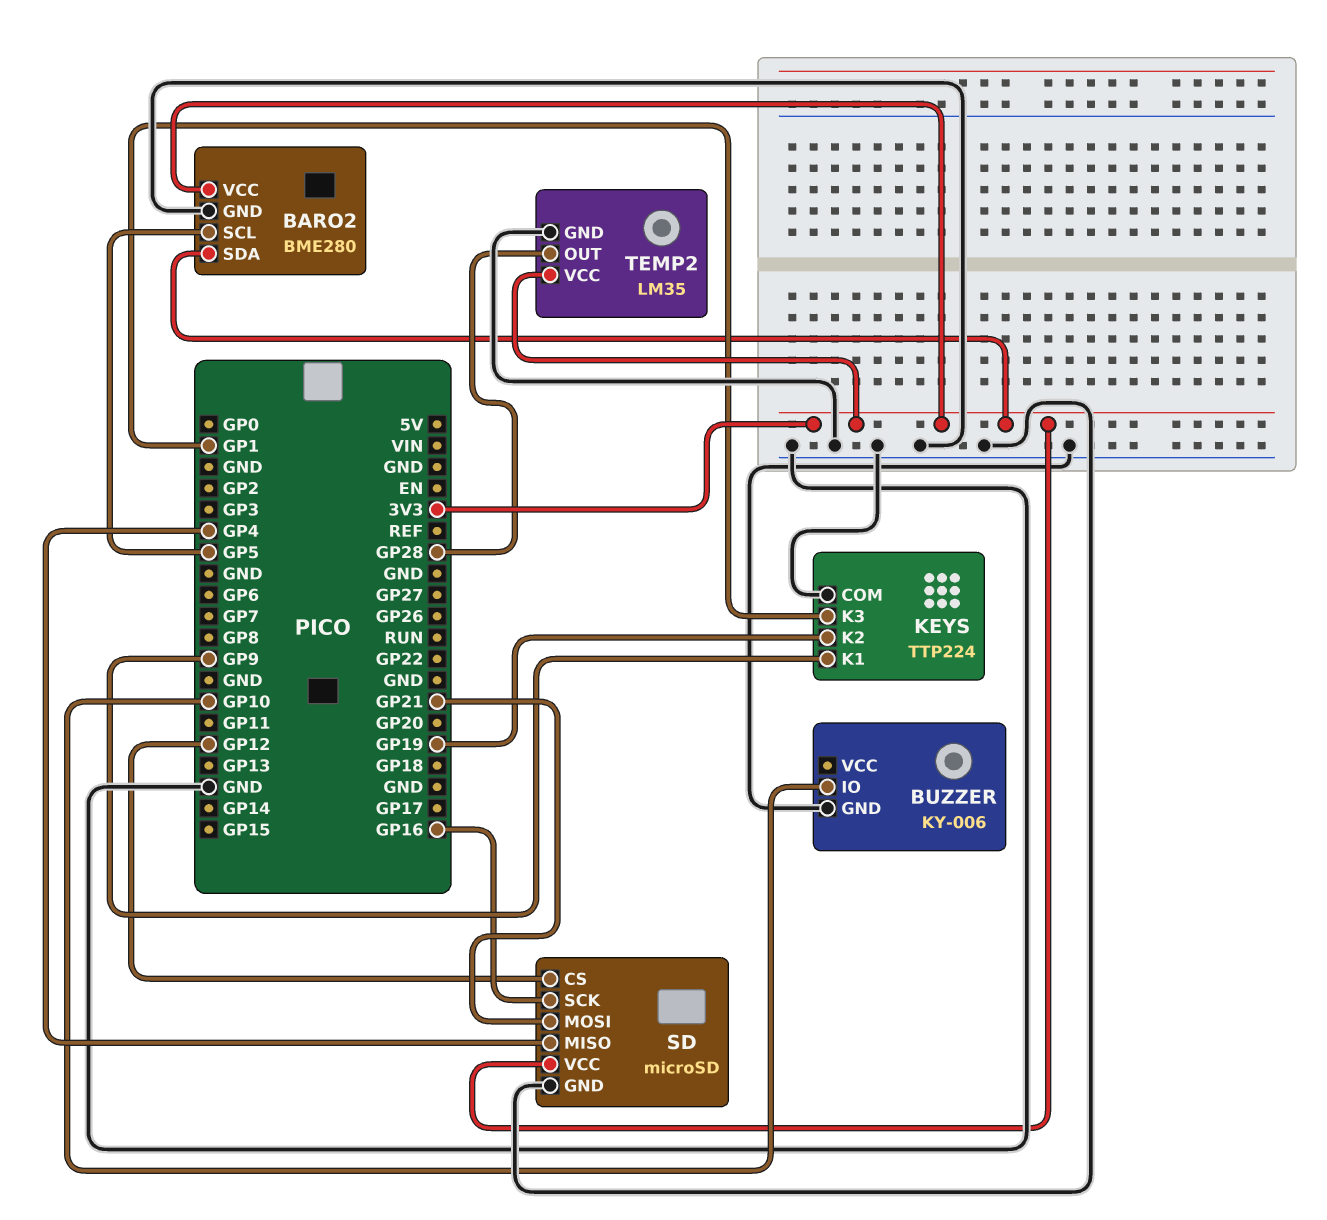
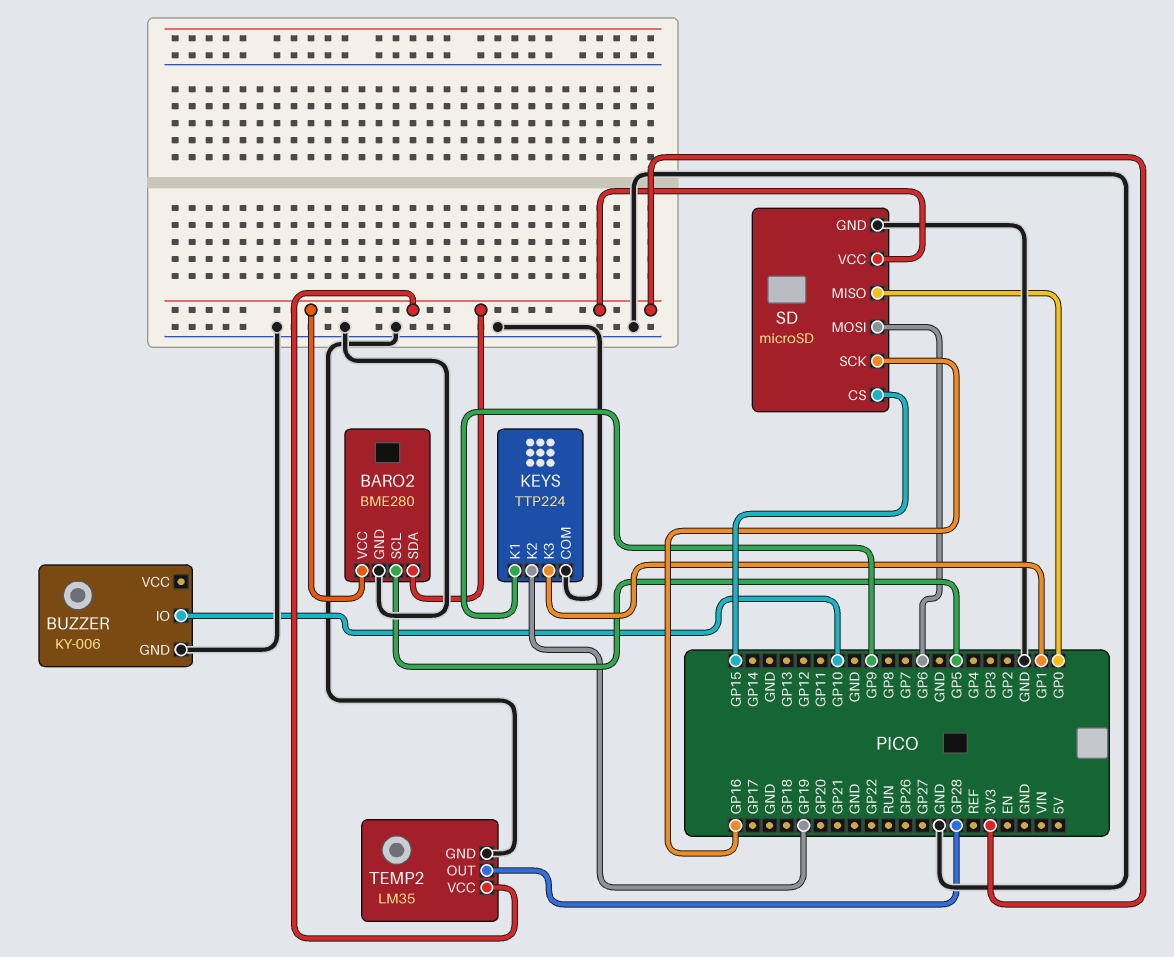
SD pin CS: GP12 -> GP15
SD pin MISO: GP4 -> GP0
SD pin MOSI: GP21 -> GP6

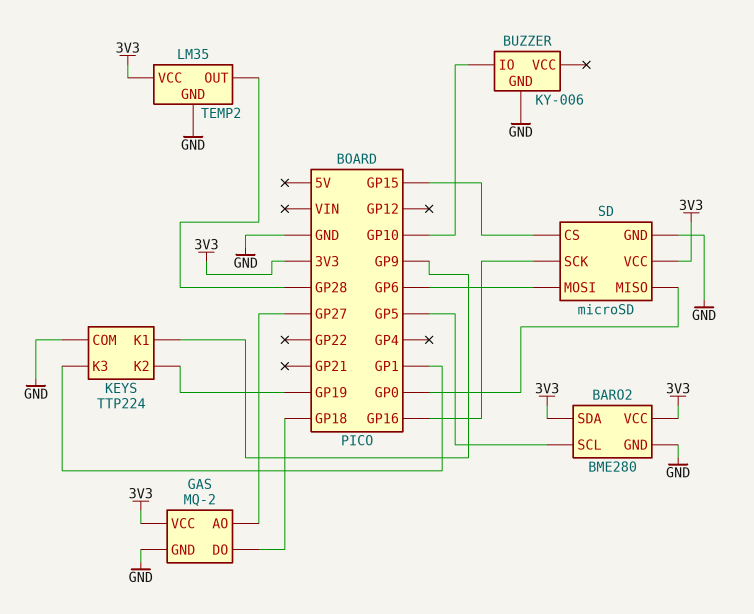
GAS: none -> MQ-2
GAS pin AO: none -> GP27
GAS pin DO: none -> GP18
GAS pin GND: none -> GND
GAS pin VCC: none -> 3V3

